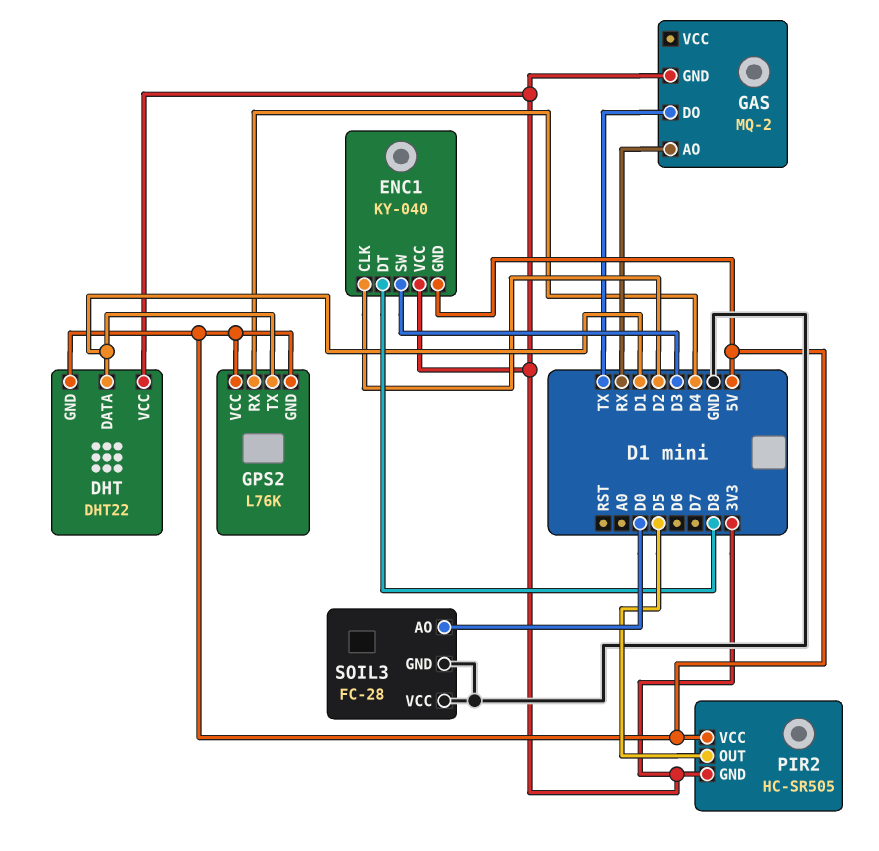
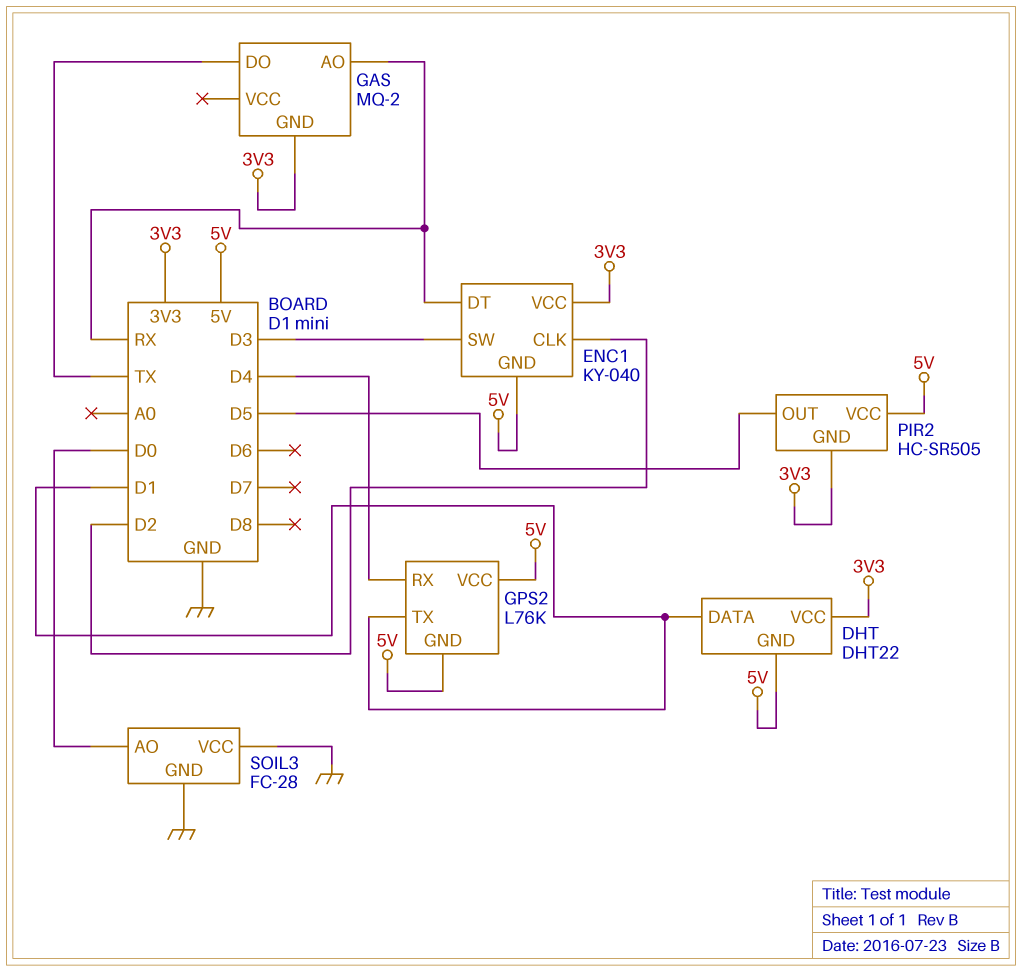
ENC1 pin DT: D8 -> RX

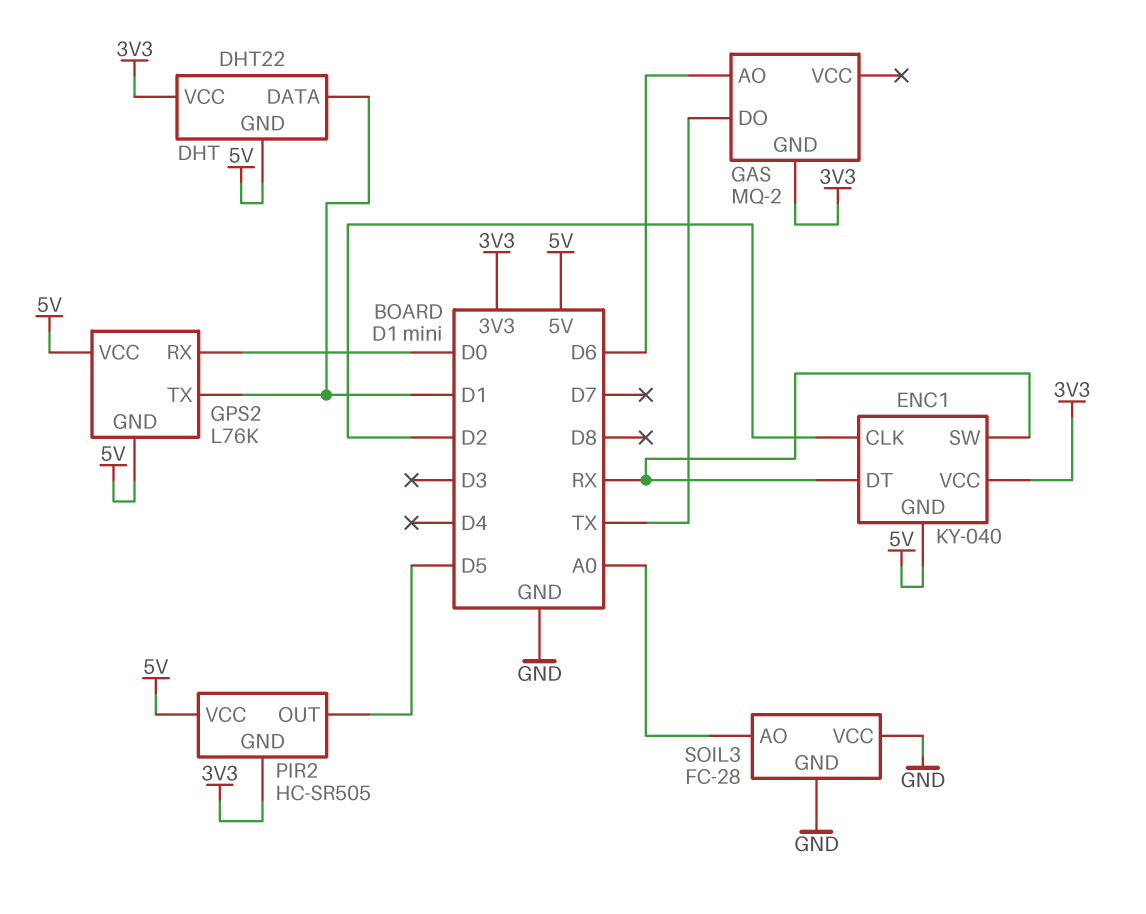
ENC1 pin SW: D3 -> RX
GAS pin AO: RX -> D6
GPS2 pin RX: D4 -> D0
SOIL3 pin AO: D0 -> A0

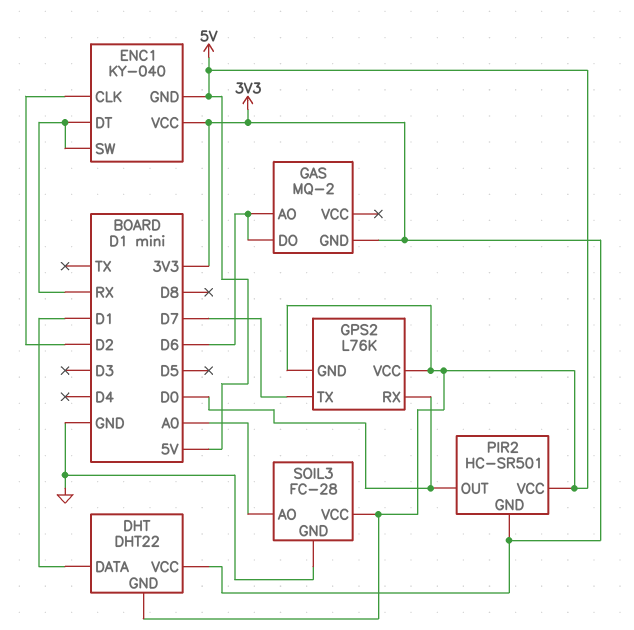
GAS pin DO: TX -> D6
GPS2 pin TX: D1 -> D7
PIR2: HC-SR505 -> HC-SR501
PIR2 pin OUT: D5 -> D0
SOIL3 pin VCC: GND -> 5V

